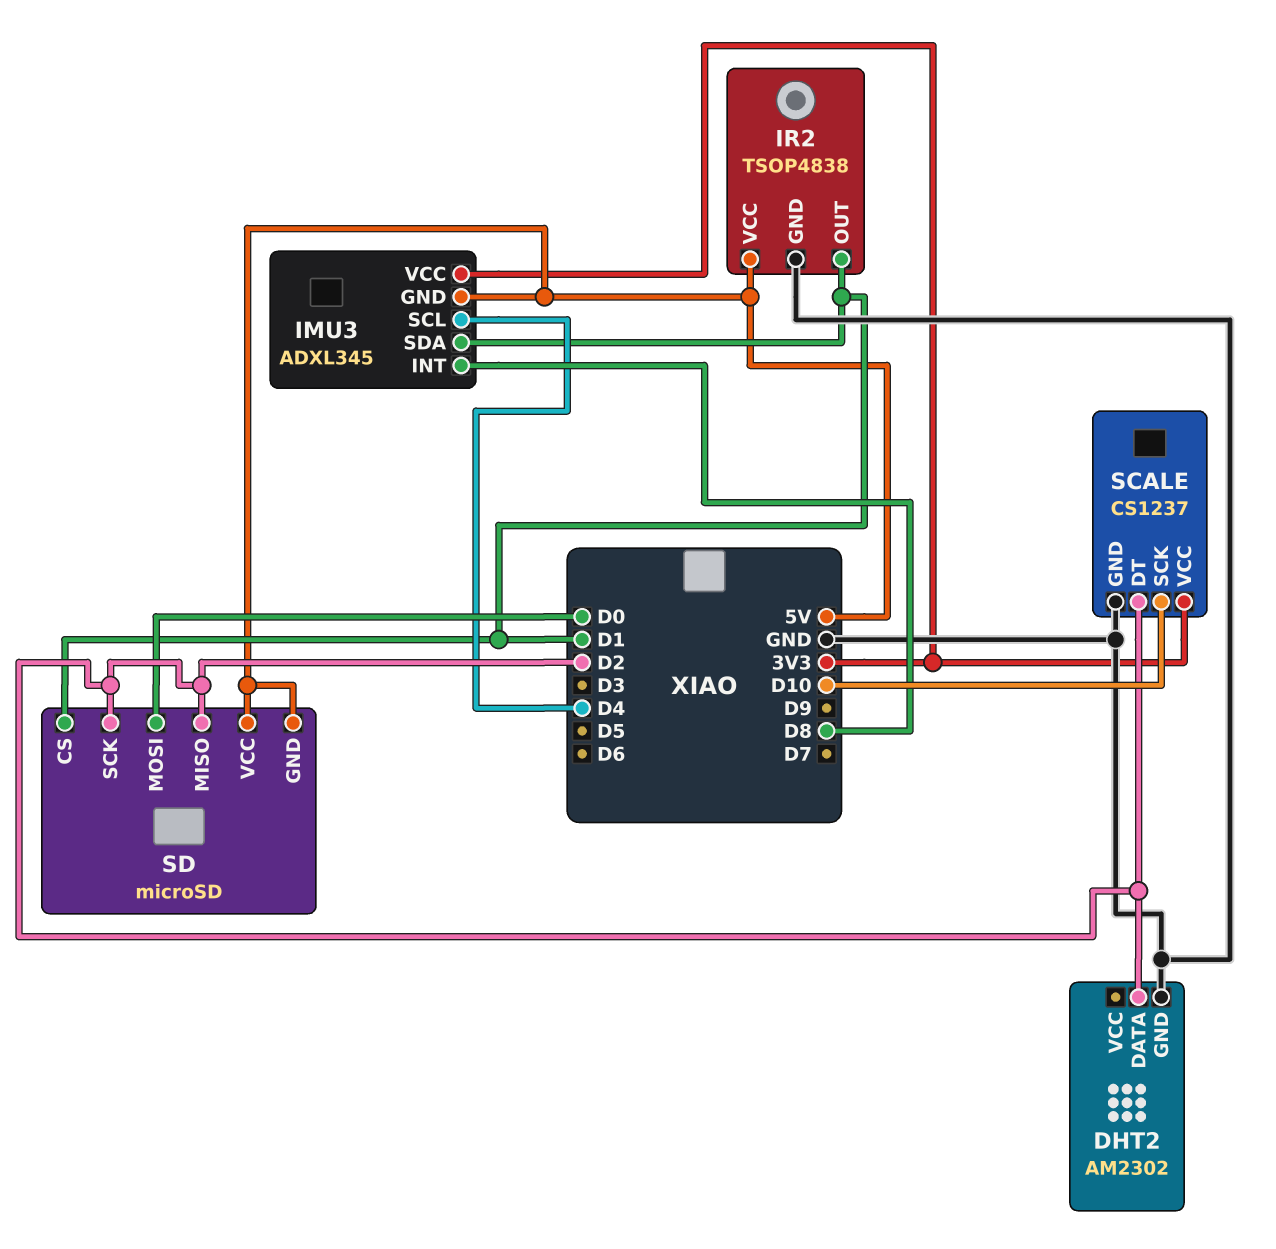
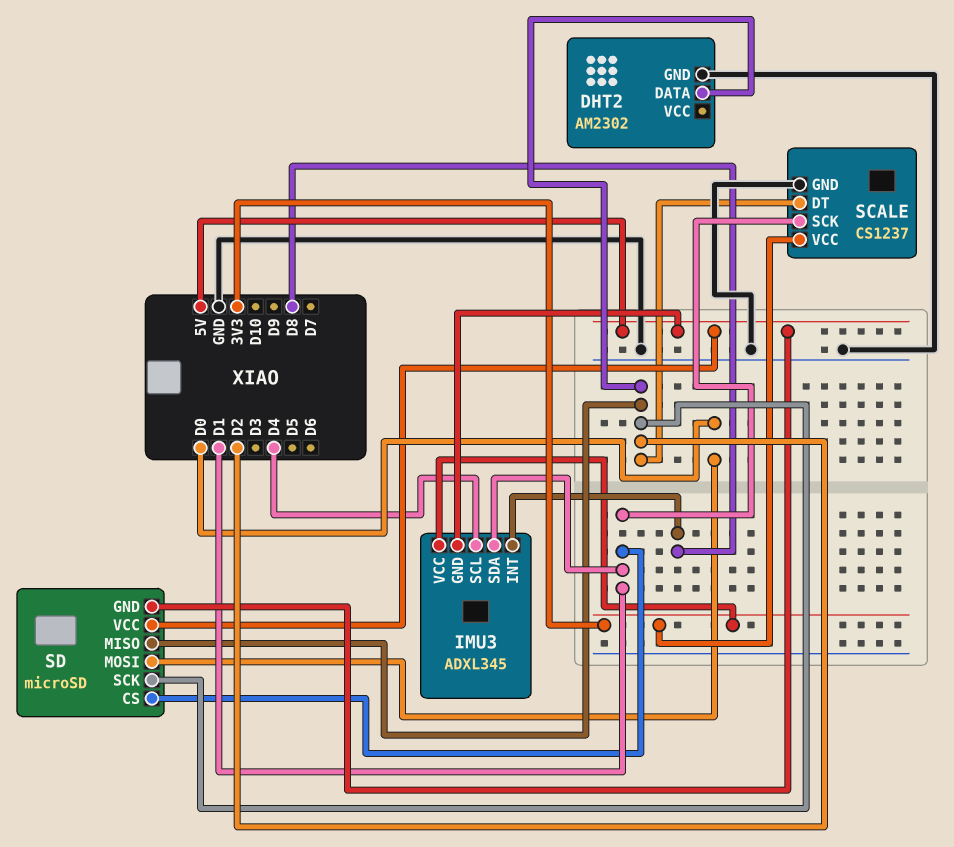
IR2: TSOP4838 -> none
IR2 pin GND: GND -> none
IR2 pin OUT: D1 -> none
IR2 pin VCC: 5V -> none
SCALE pin SCK: D10 -> D1

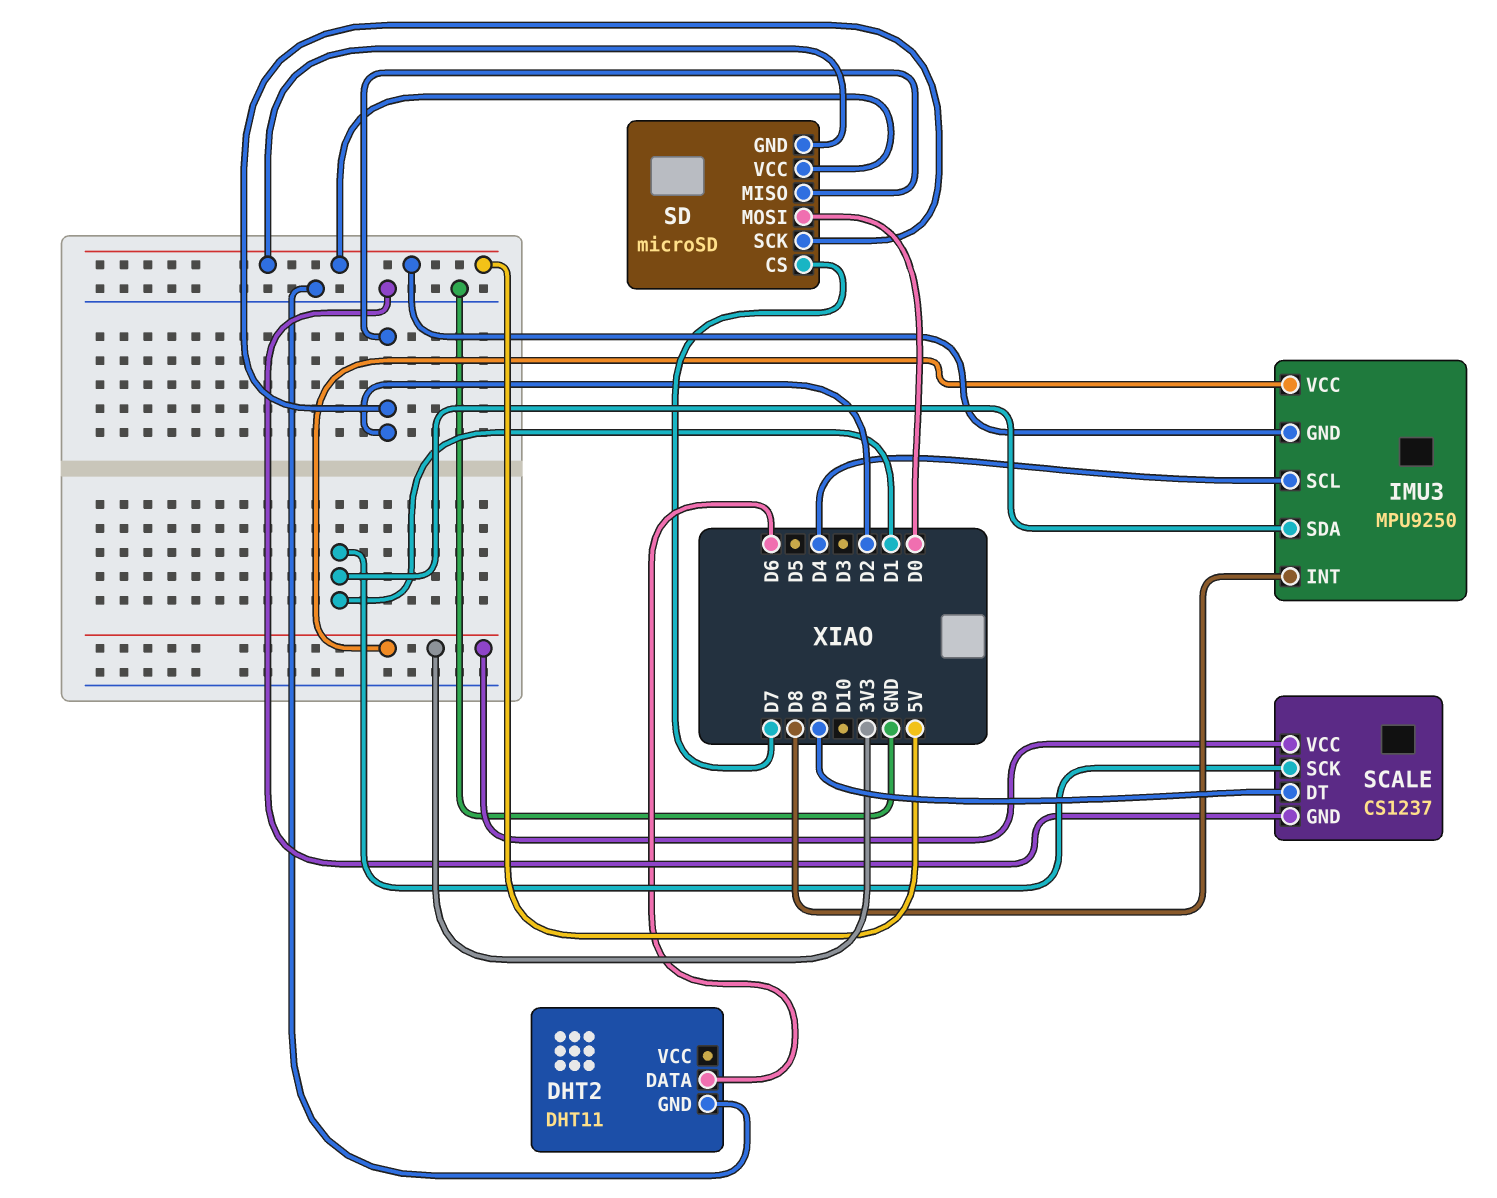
DHT2: AM2302 -> DHT11
DHT2 pin DATA: D2 -> D6
IMU3: ADXL345 -> MPU9250
SCALE pin DT: D2 -> D9
SD pin CS: D1 -> D7

